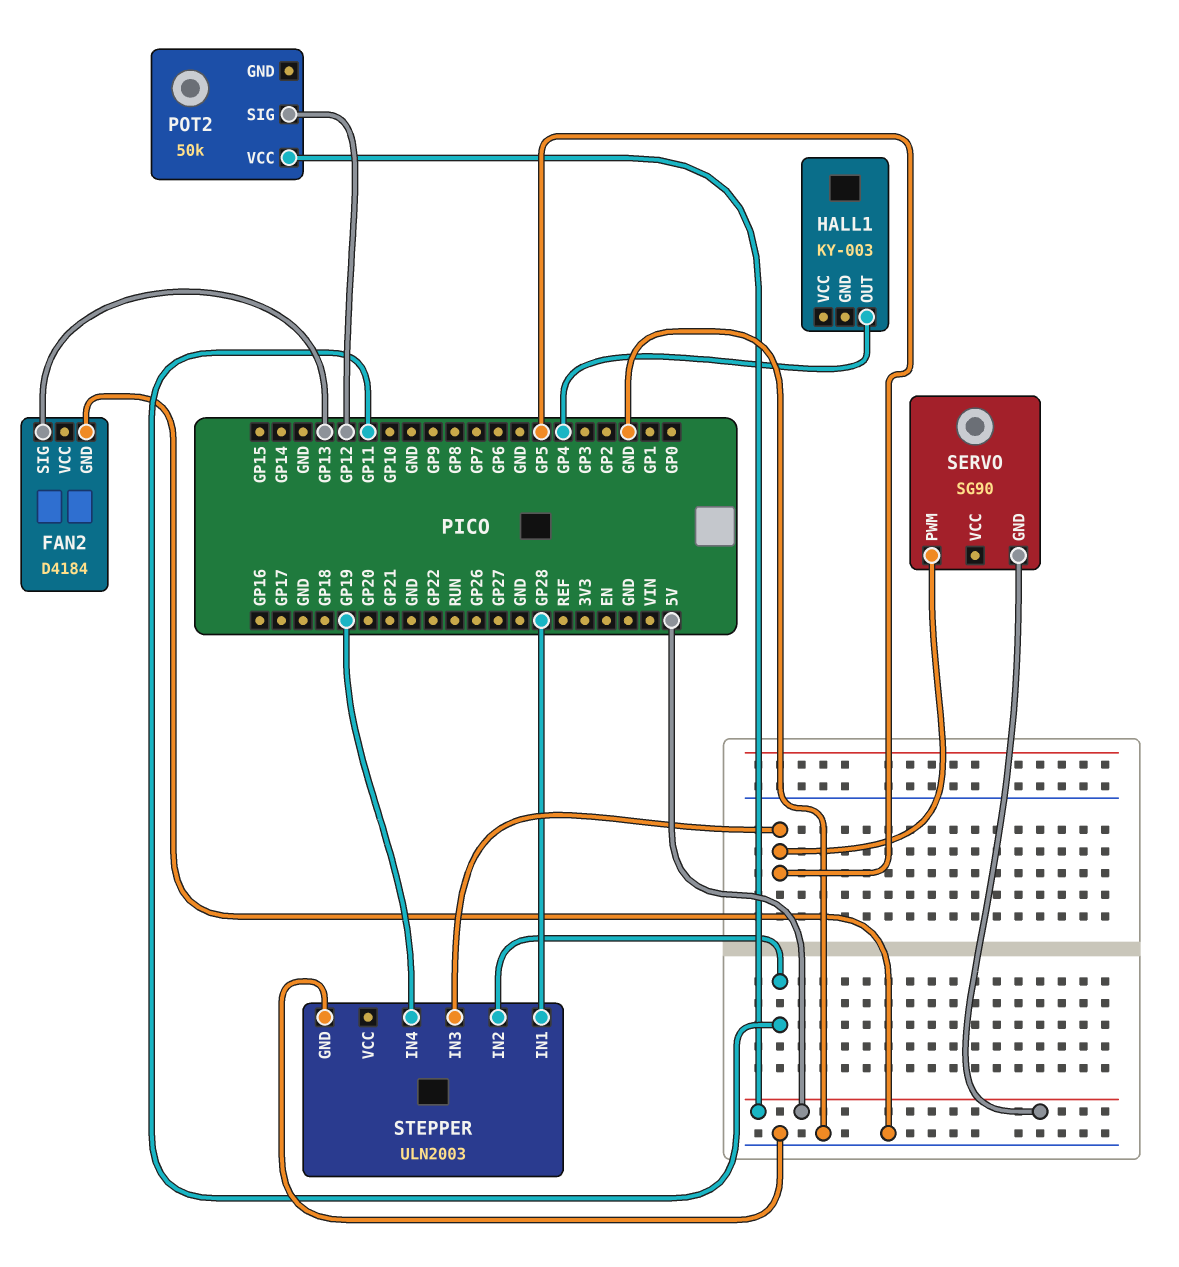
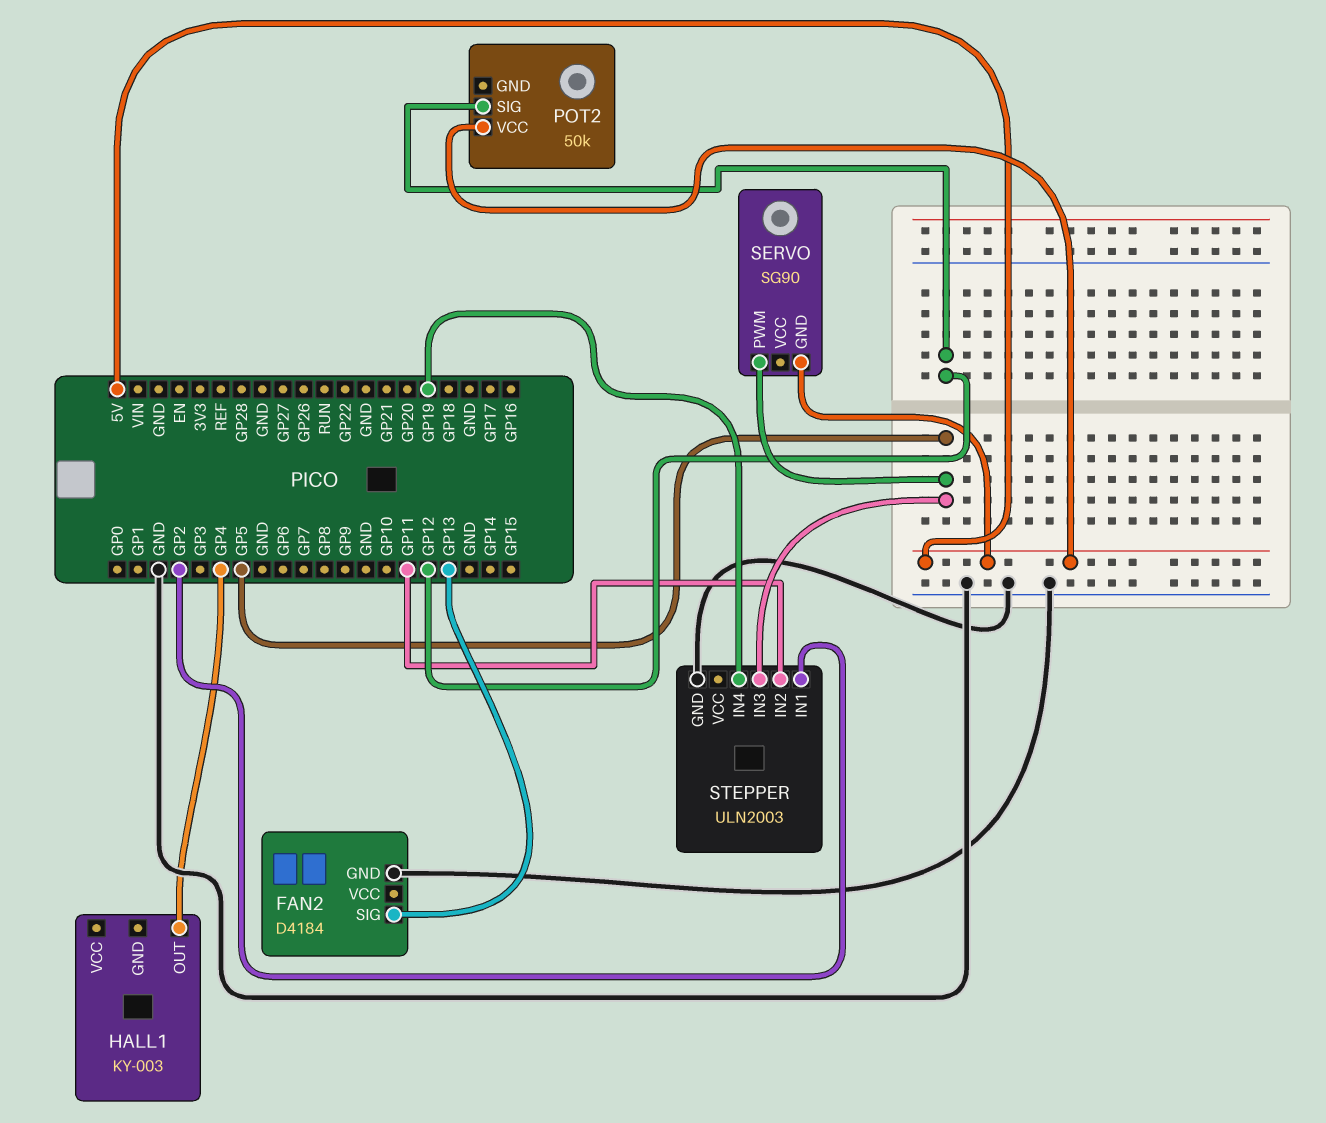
STEPPER pin IN1: GP28 -> GP2

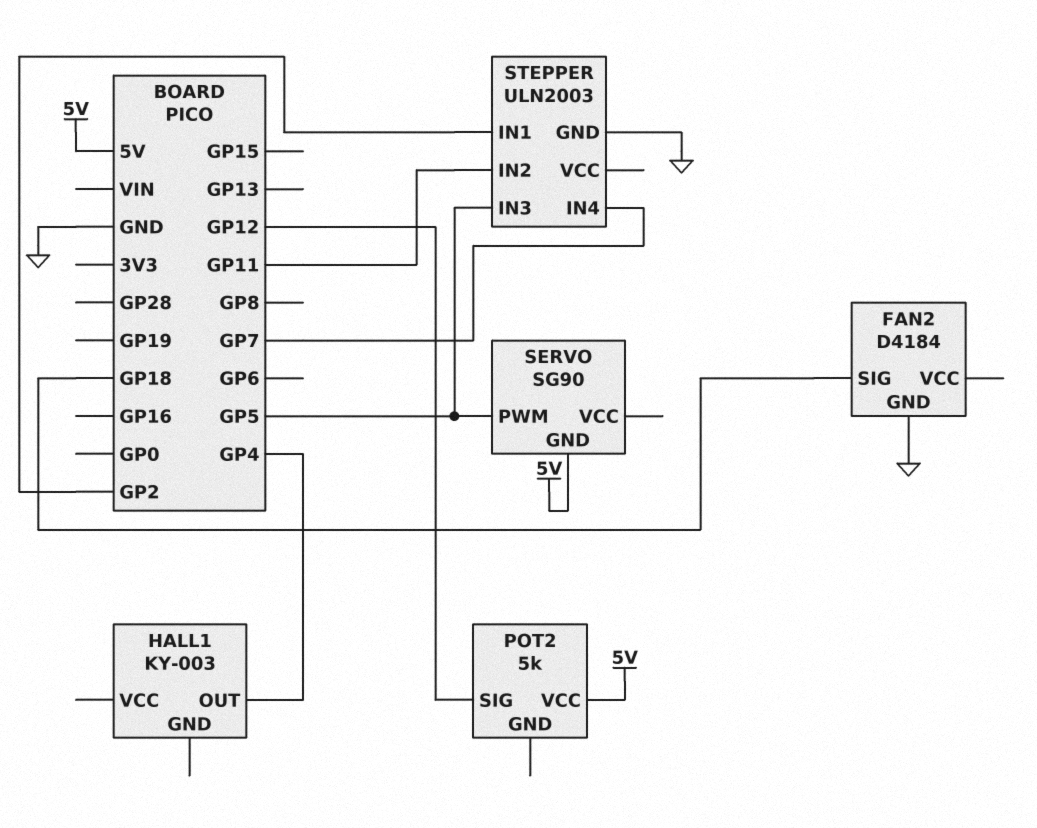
FAN2 pin SIG: GP13 -> GP18
POT2: 50k -> 5k
STEPPER pin IN4: GP19 -> GP7

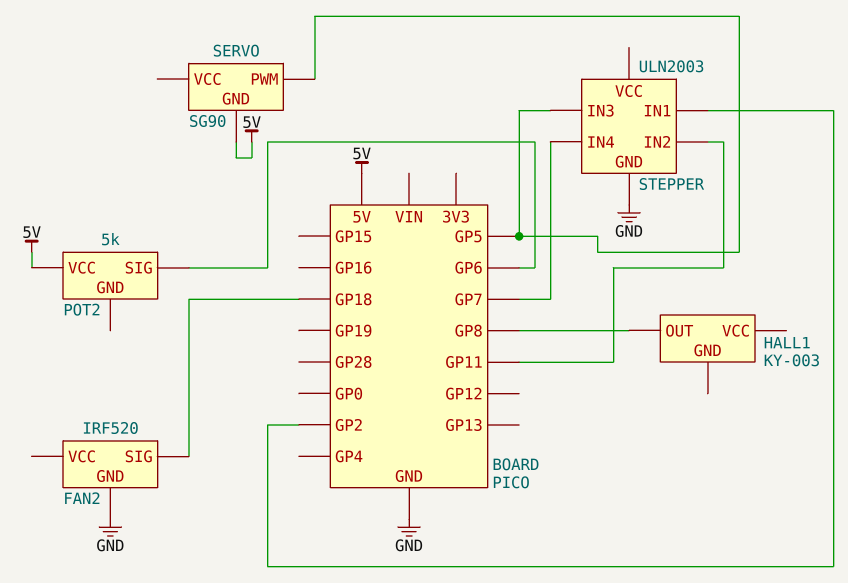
FAN2: D4184 -> IRF520
HALL1 pin OUT: GP4 -> GP8
POT2 pin SIG: GP12 -> GP6

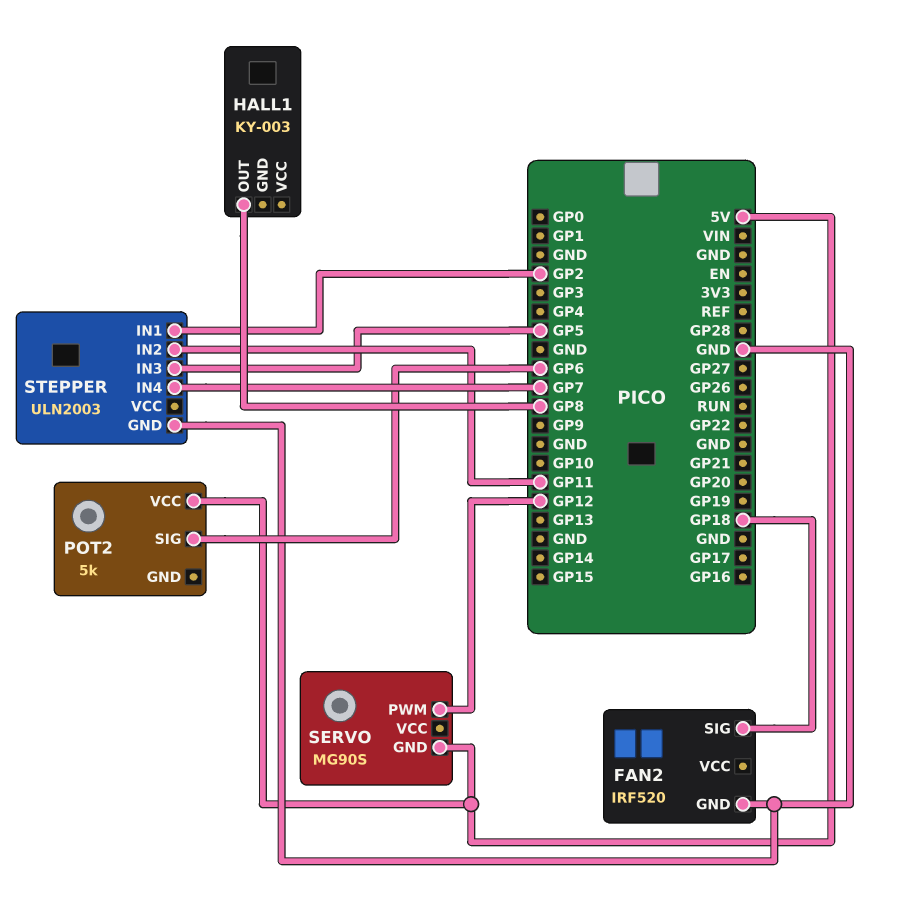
SERVO: SG90 -> MG90S
SERVO pin PWM: GP5 -> GP12

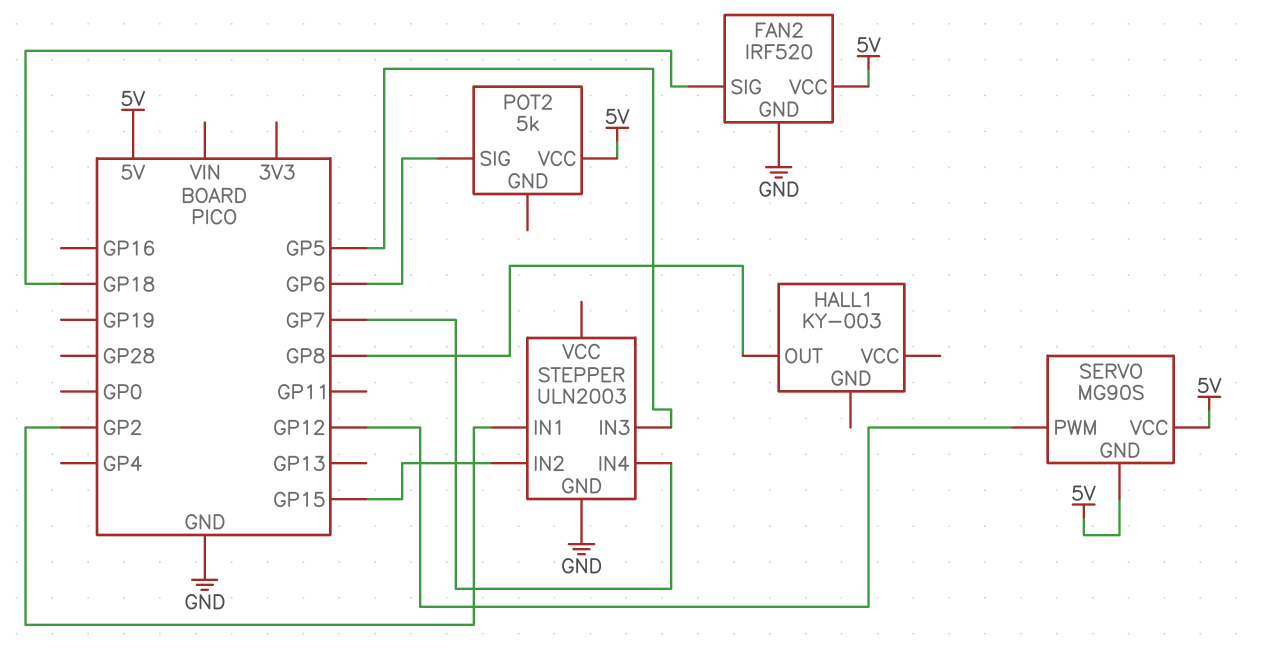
FAN2 pin VCC: none -> 5V
SERVO pin VCC: none -> 5V
STEPPER pin IN2: GP11 -> GP15

